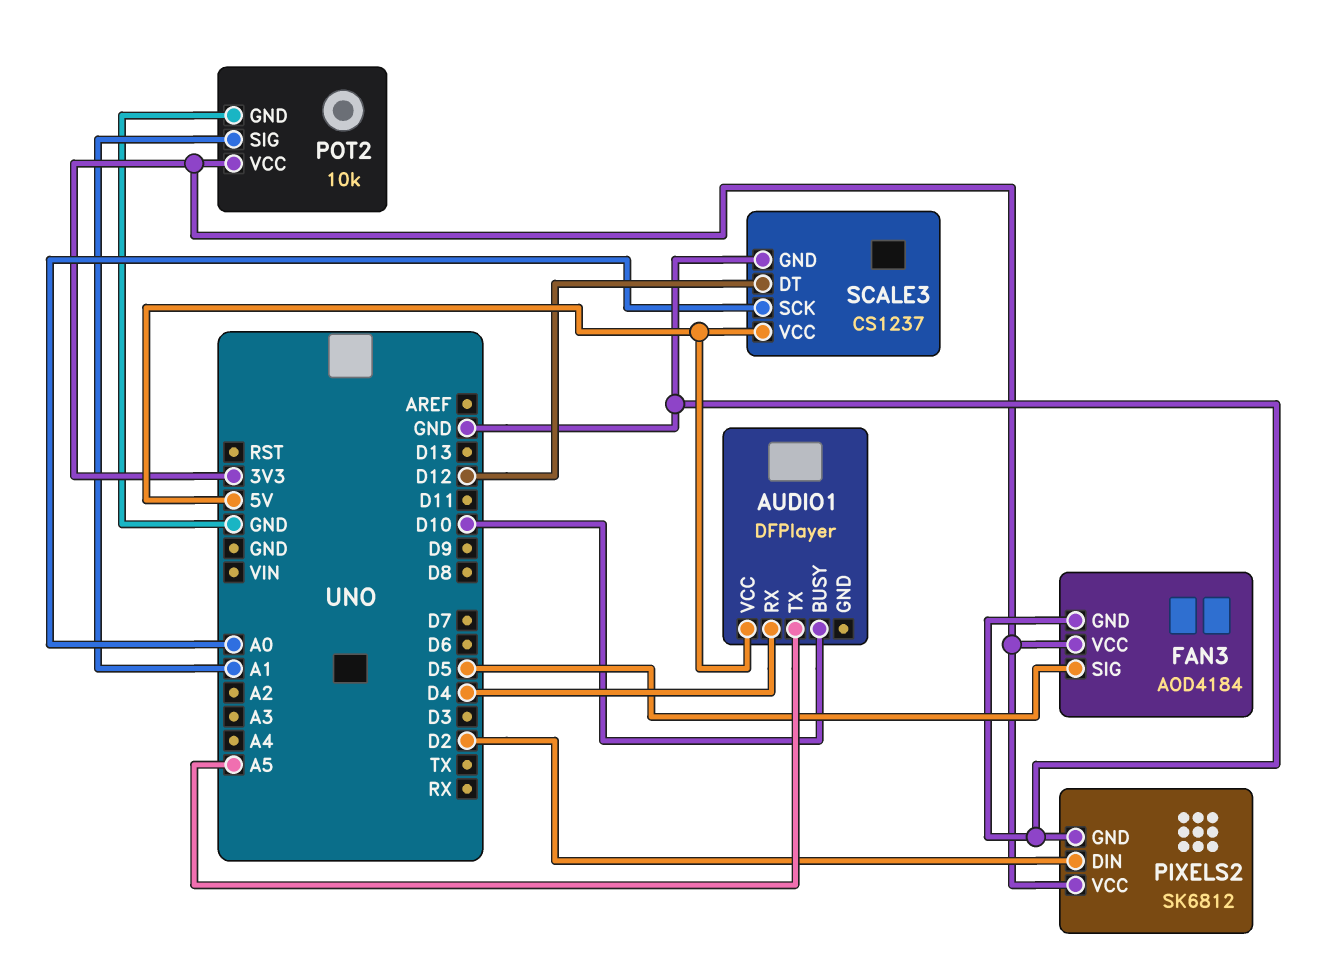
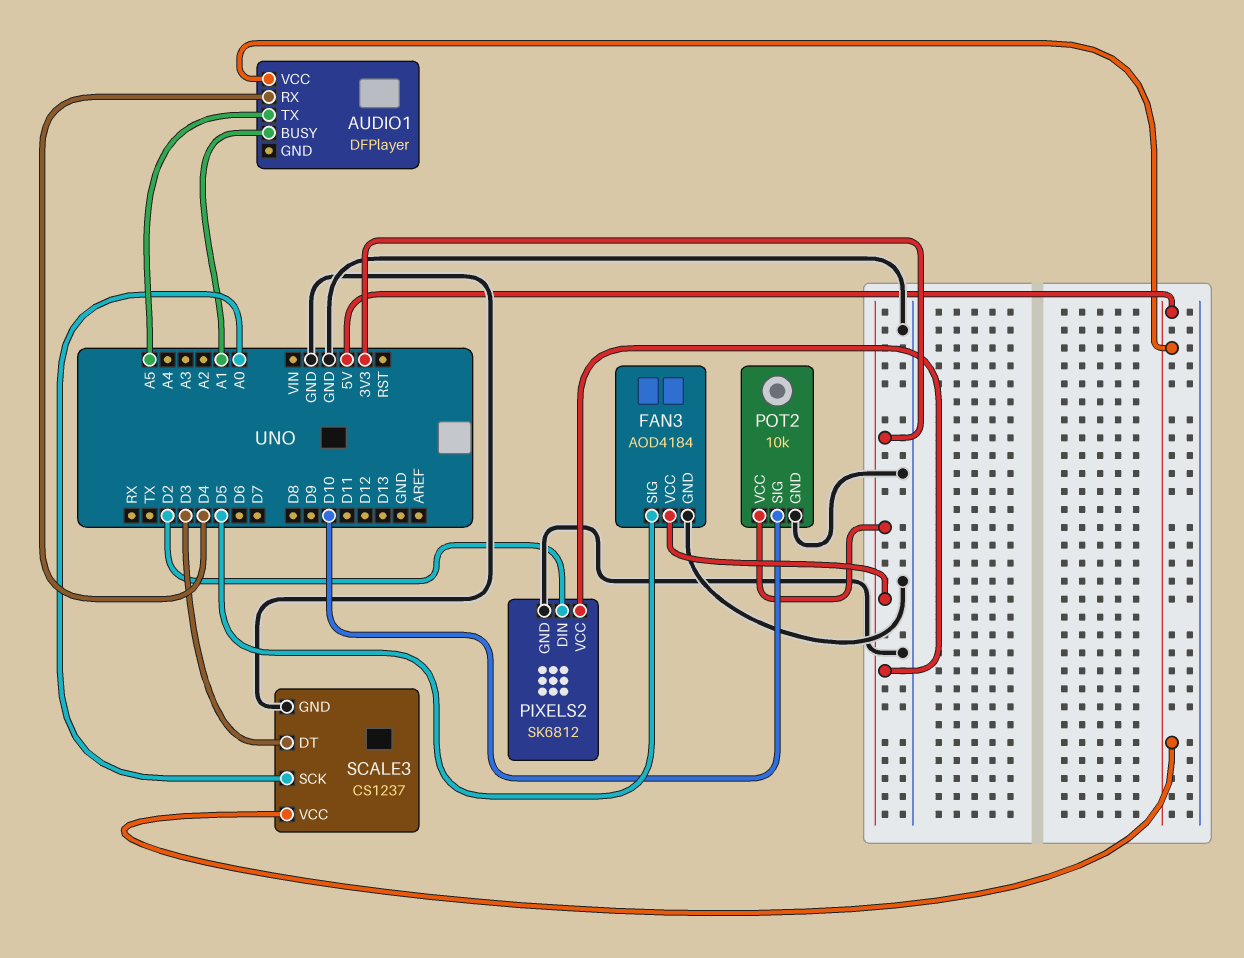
AUDIO1 pin BUSY: D10 -> A1
POT2 pin SIG: A1 -> D10
SCALE3 pin DT: D12 -> D3

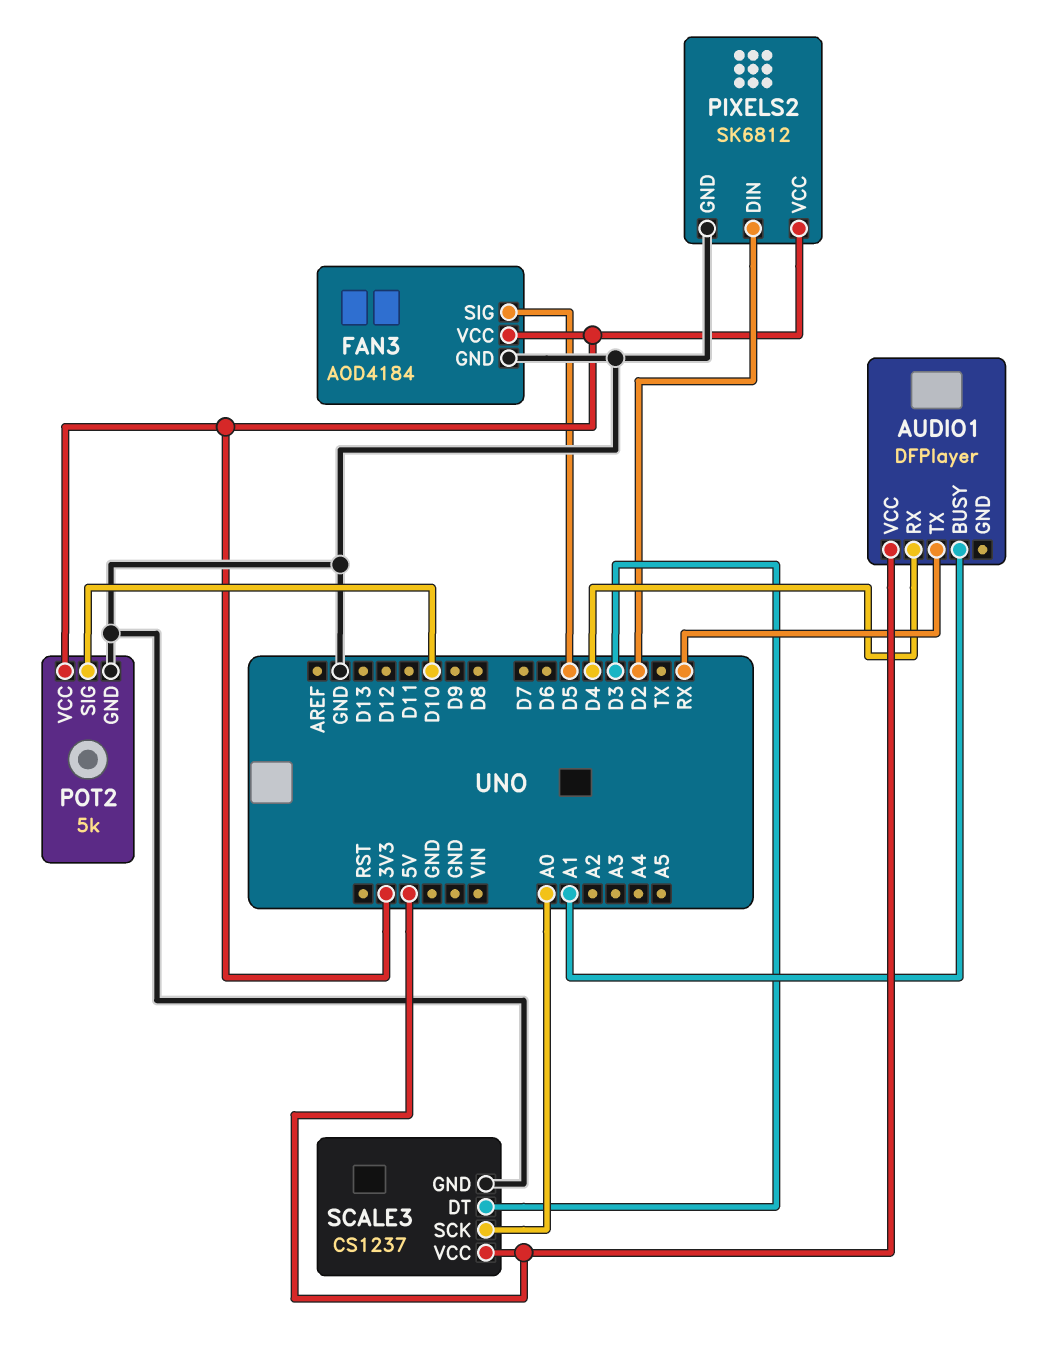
AUDIO1 pin TX: A5 -> RX
POT2: 10k -> 5k

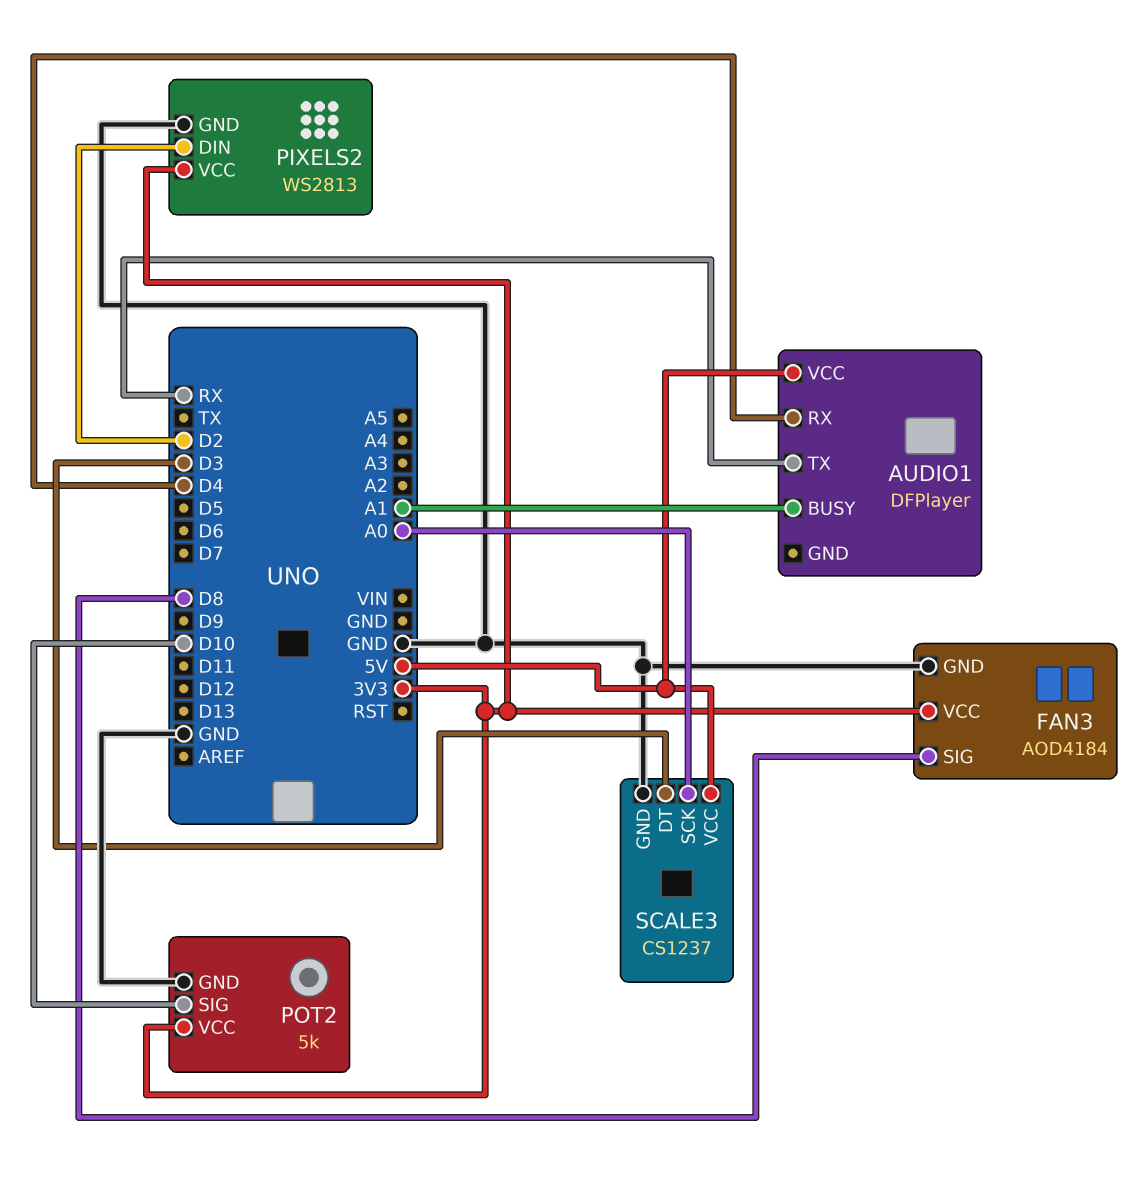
FAN3 pin SIG: D5 -> D8
PIXELS2: SK6812 -> WS2813

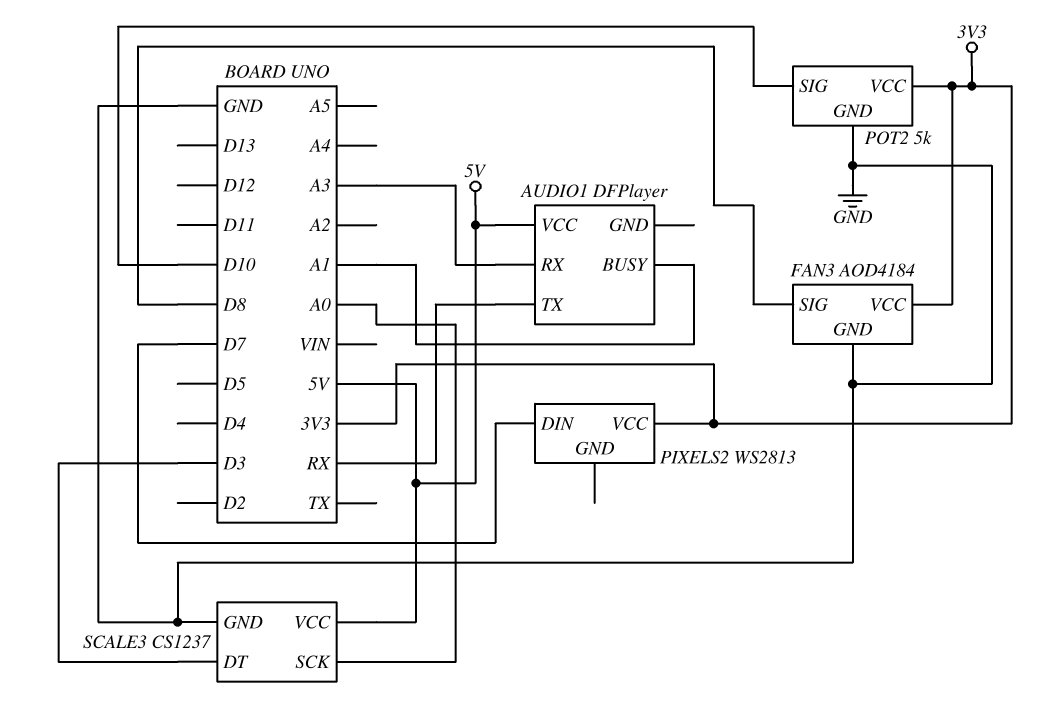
AUDIO1 pin RX: D4 -> A3
PIXELS2 pin DIN: D2 -> D7
PIXELS2 pin GND: GND -> none

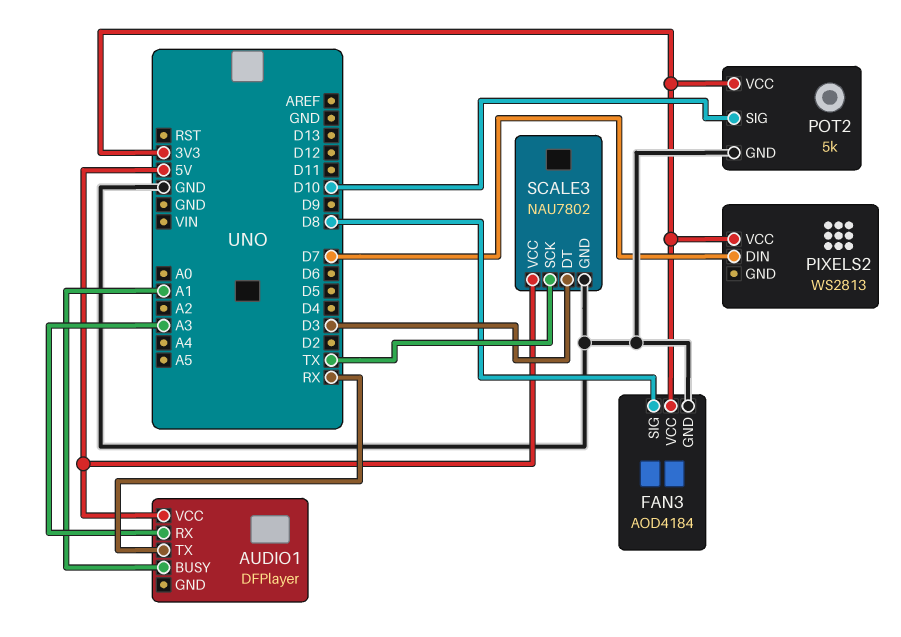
SCALE3: CS1237 -> NAU7802
SCALE3 pin SCK: A0 -> TX

